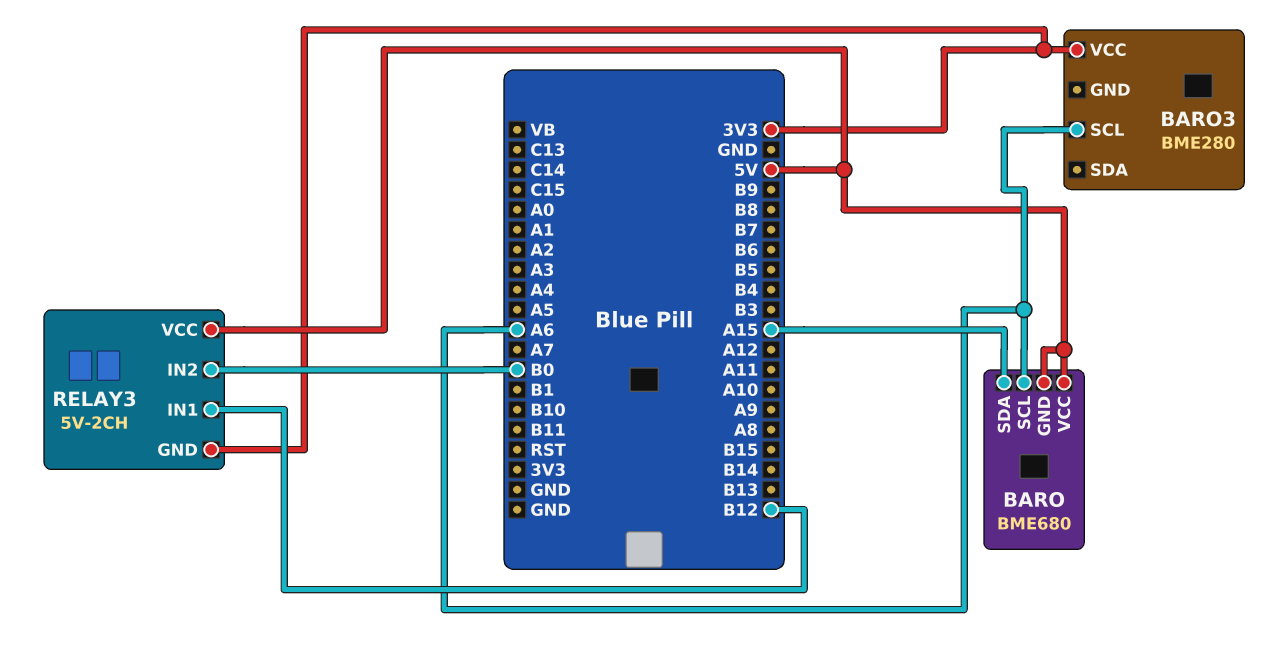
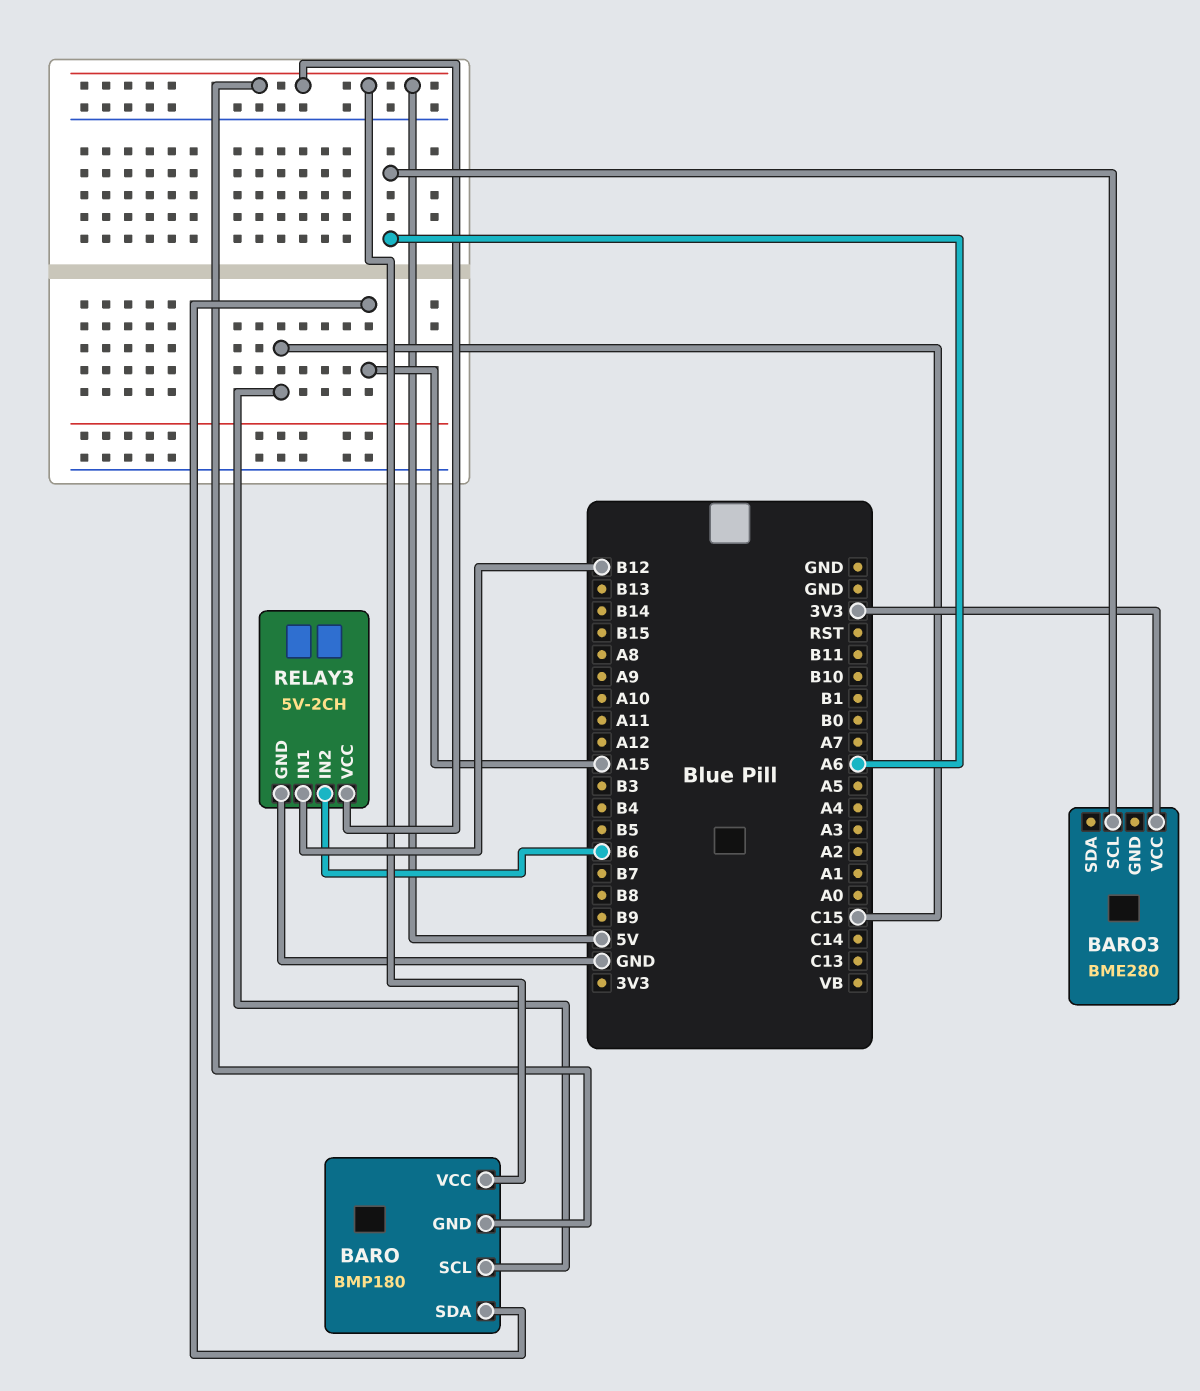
BARO: BME680 -> BMP180
BARO pin SCL: A6 -> C15
RELAY3 pin GND: 3V3 -> GND
RELAY3 pin IN2: B0 -> B6

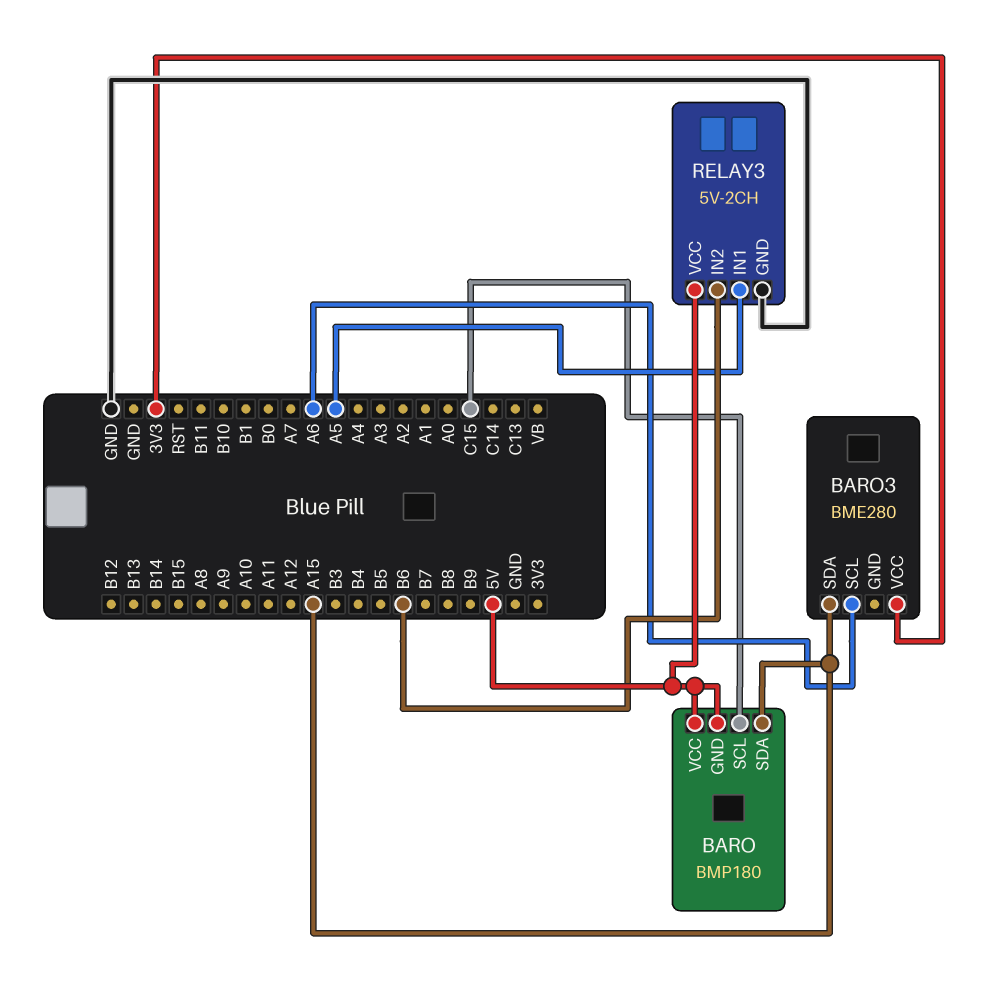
BARO3 pin SDA: none -> A15
RELAY3 pin IN1: B12 -> A5

